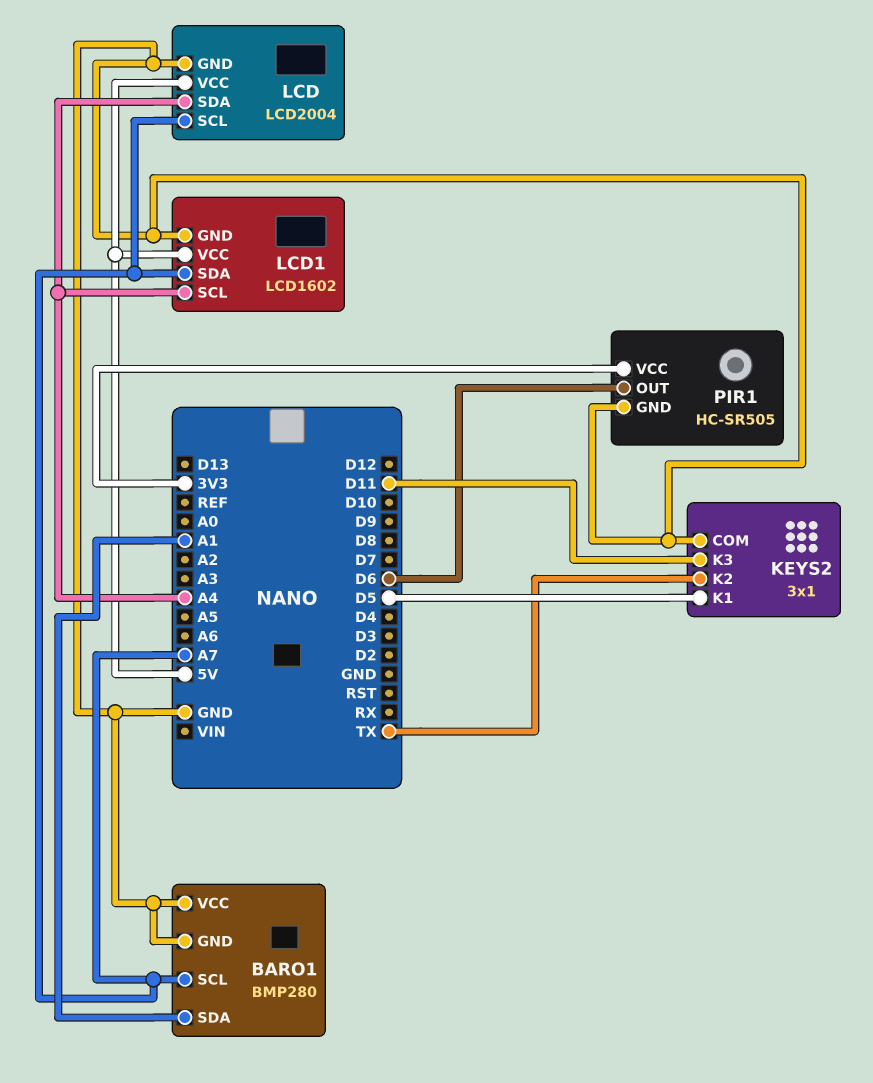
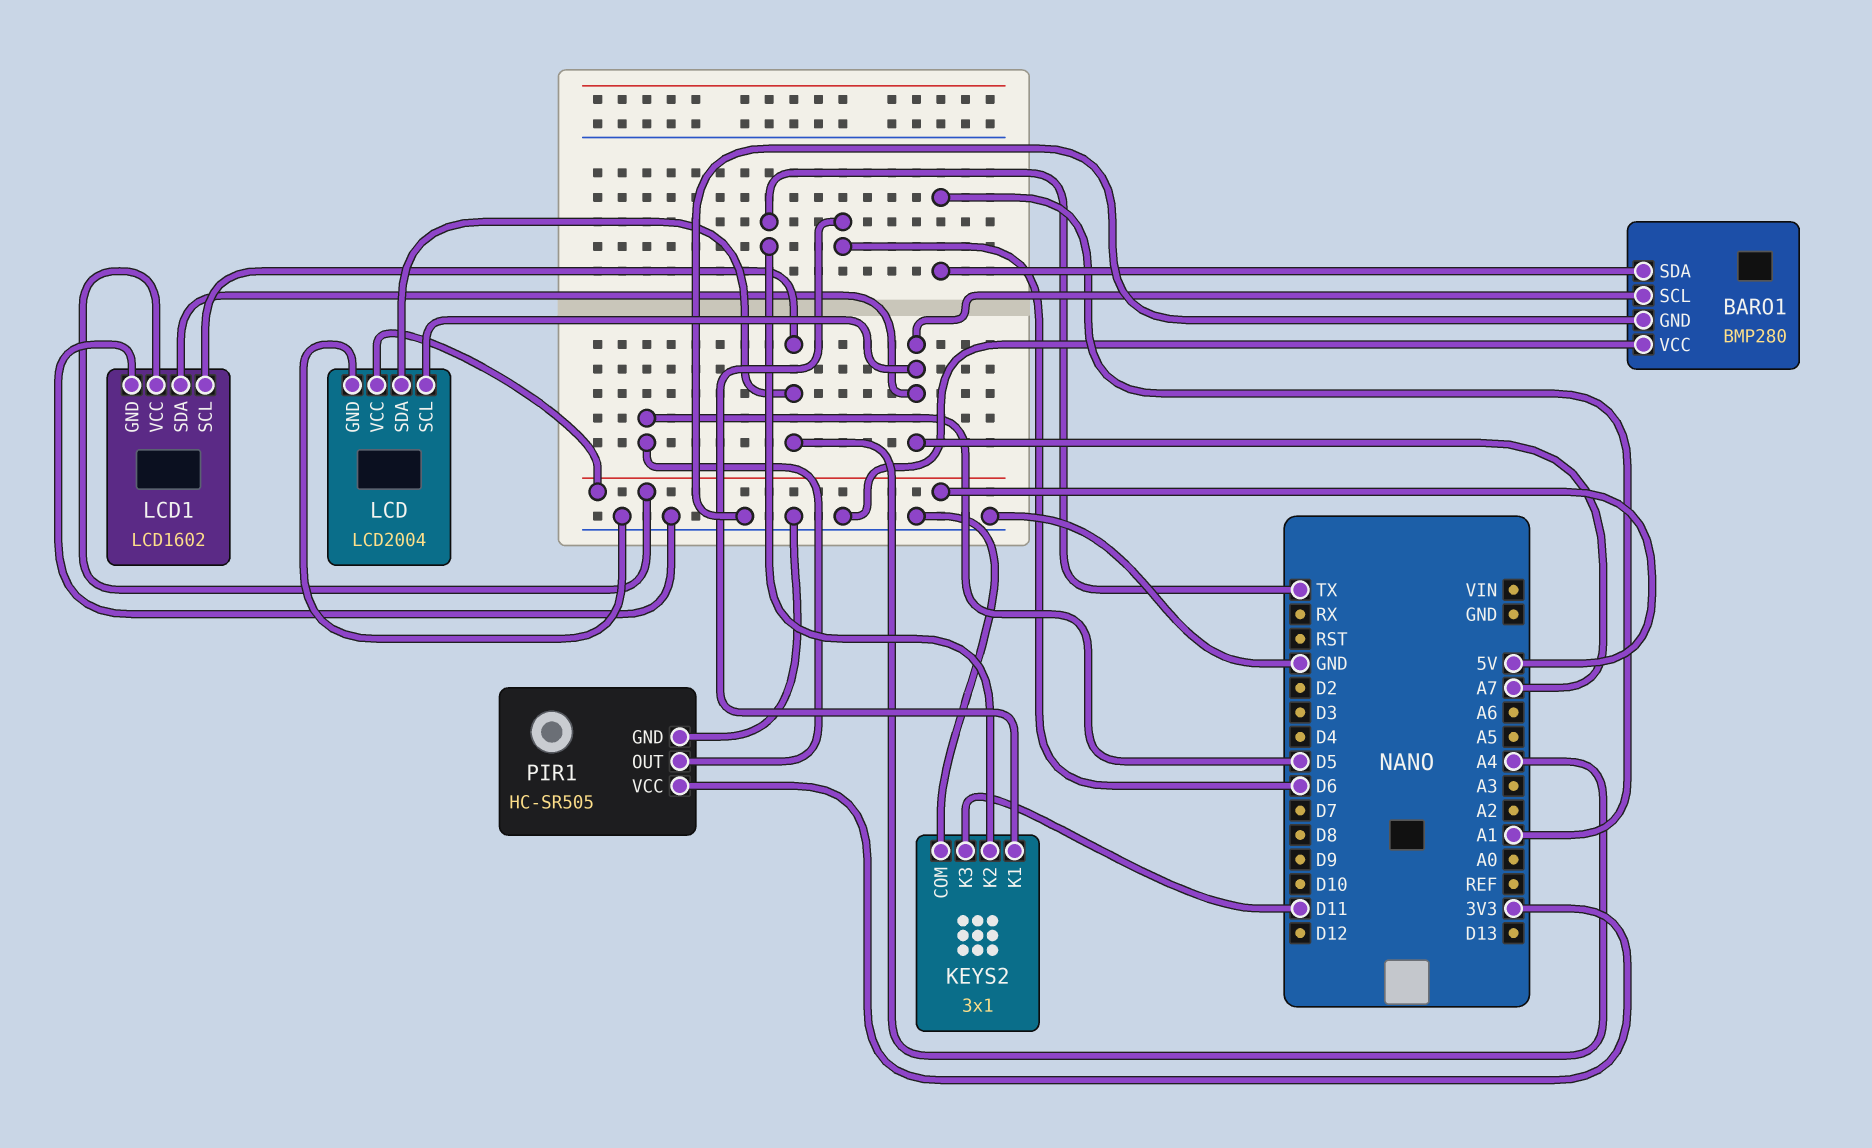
KEYS2 pin K1: D5 -> D6
PIR1 pin OUT: D6 -> D5

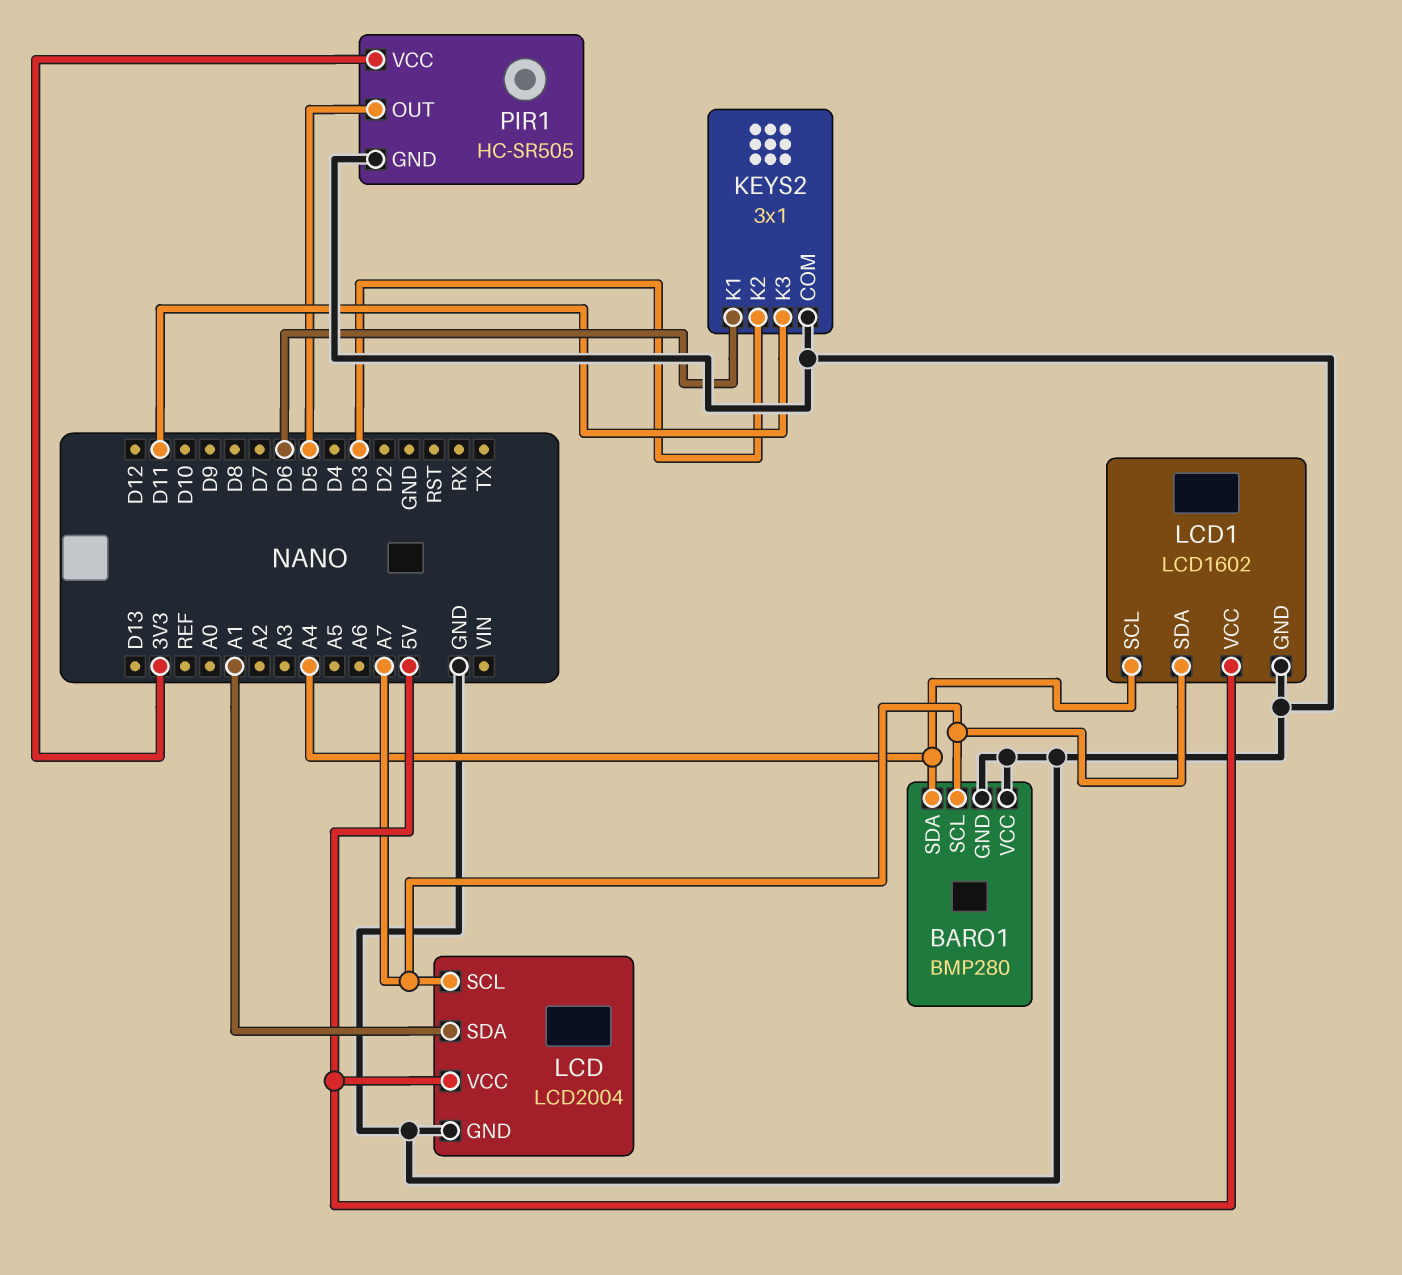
BARO1 pin SDA: A1 -> A4
KEYS2 pin K2: TX -> D3
LCD pin SDA: A4 -> A1

